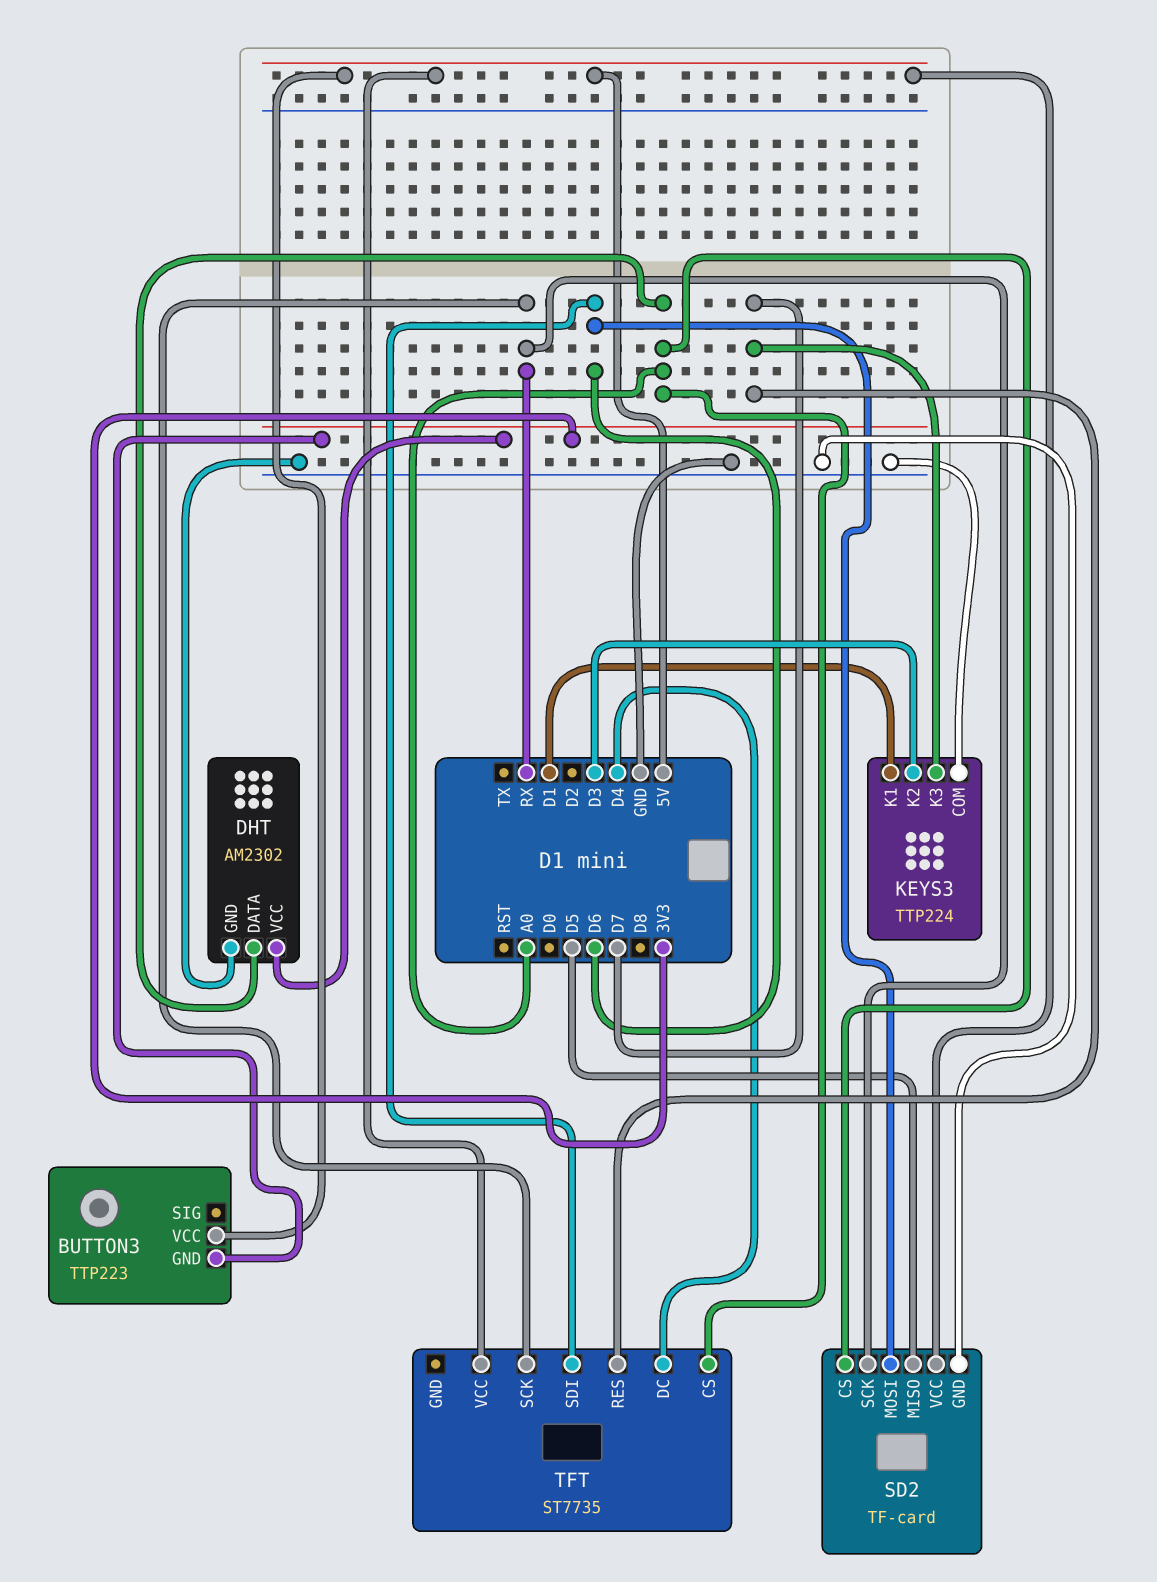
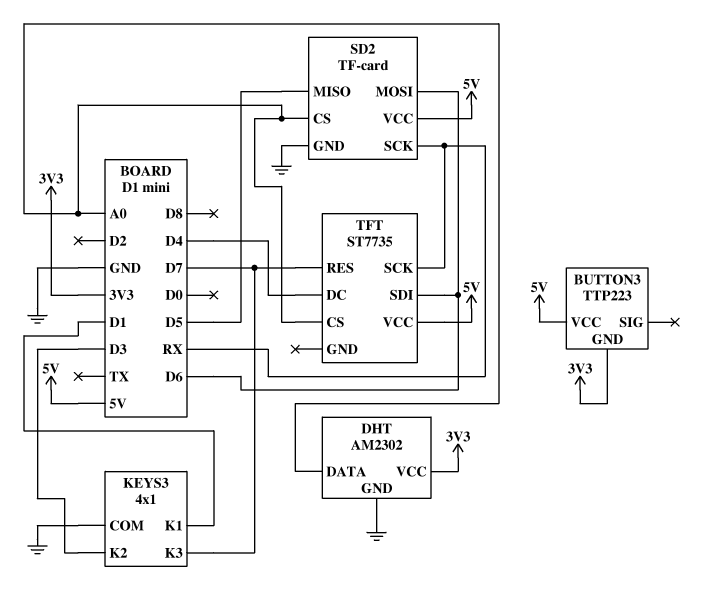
KEYS3: TTP224 -> 4x1

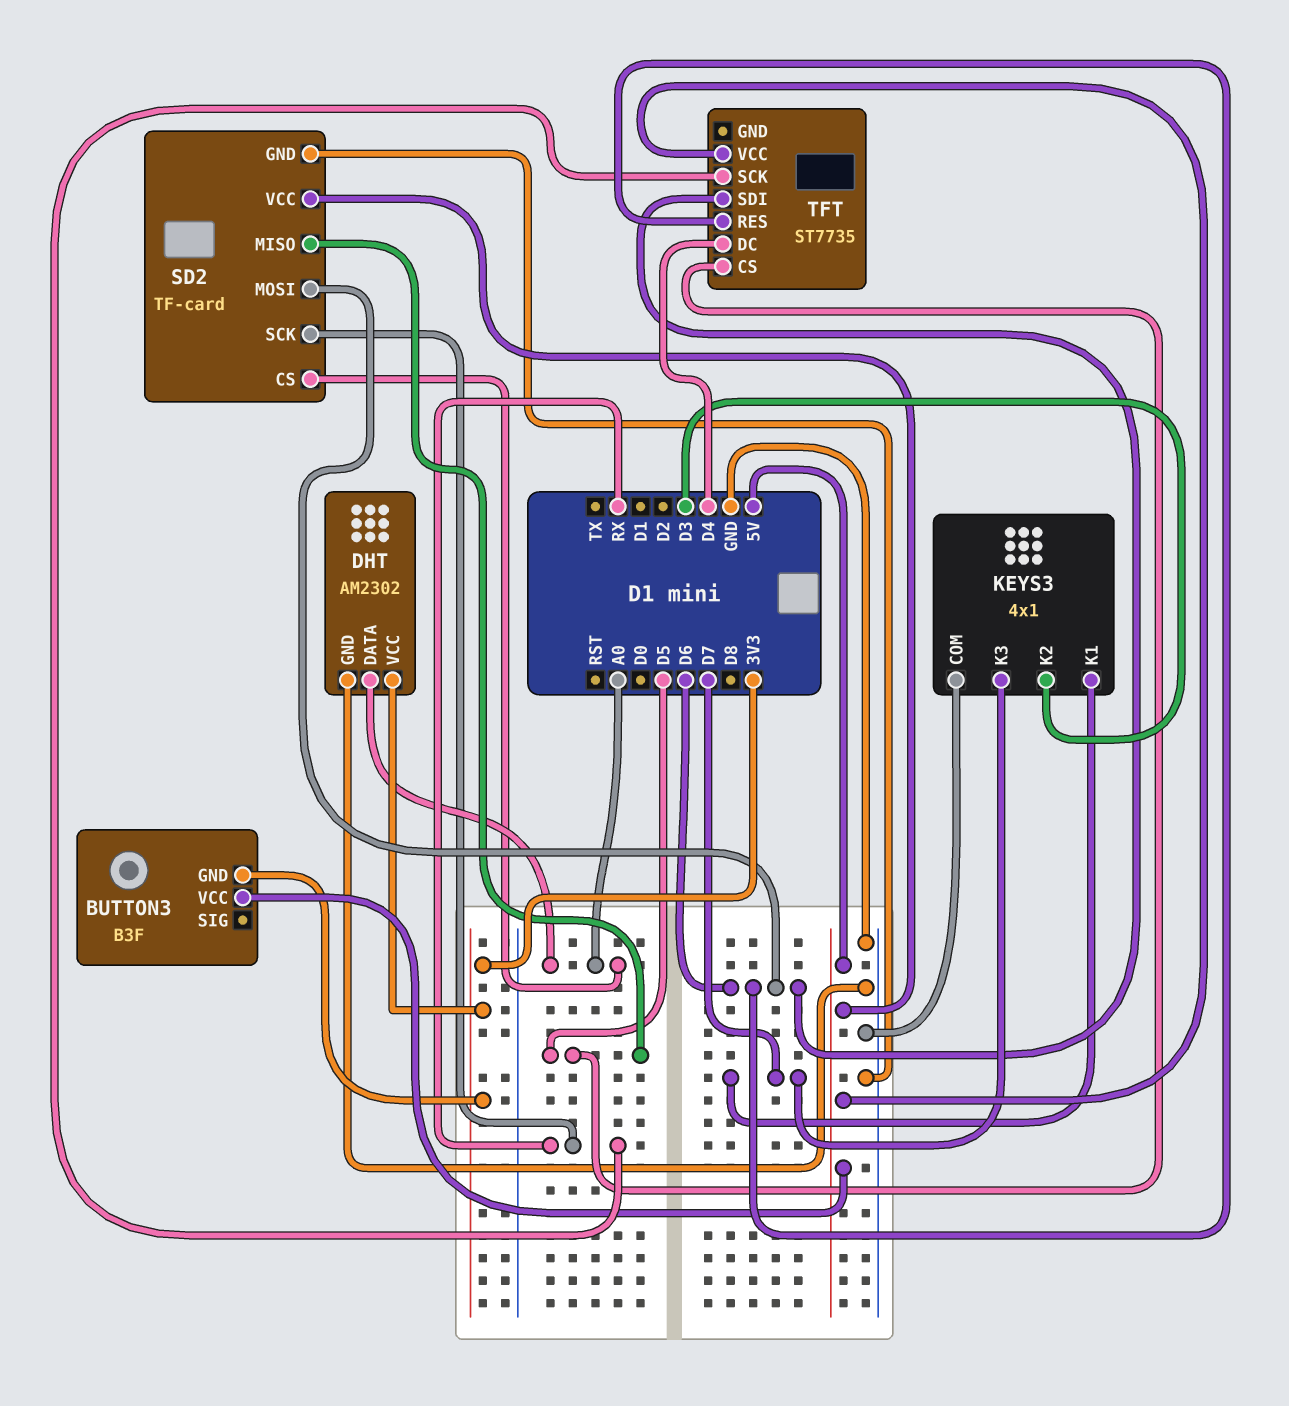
BUTTON3: TTP223 -> B3F
KEYS3 pin K1: D1 -> D7
TFT pin CS: A0 -> D5
TFT pin RES: D7 -> D6

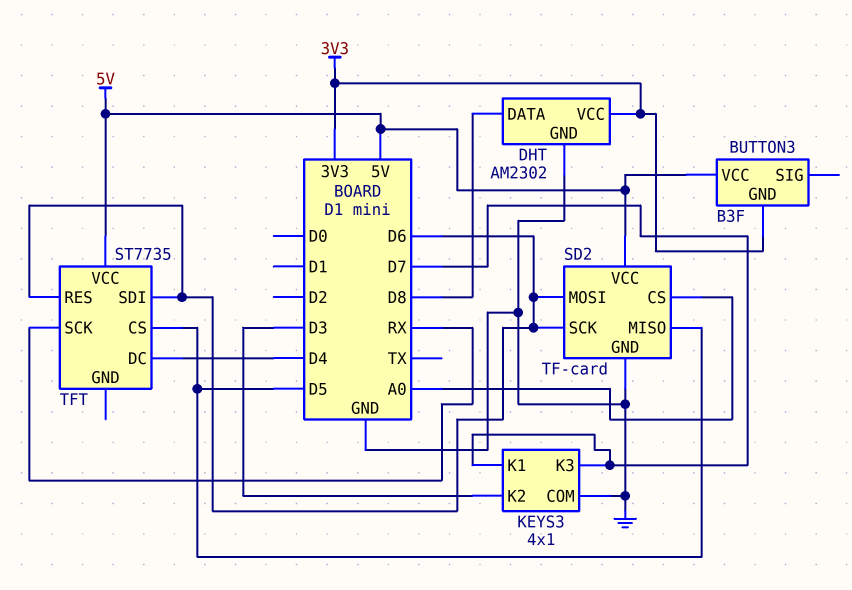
DHT pin DATA: A0 -> D8
SD2 pin SCK: RX -> D6

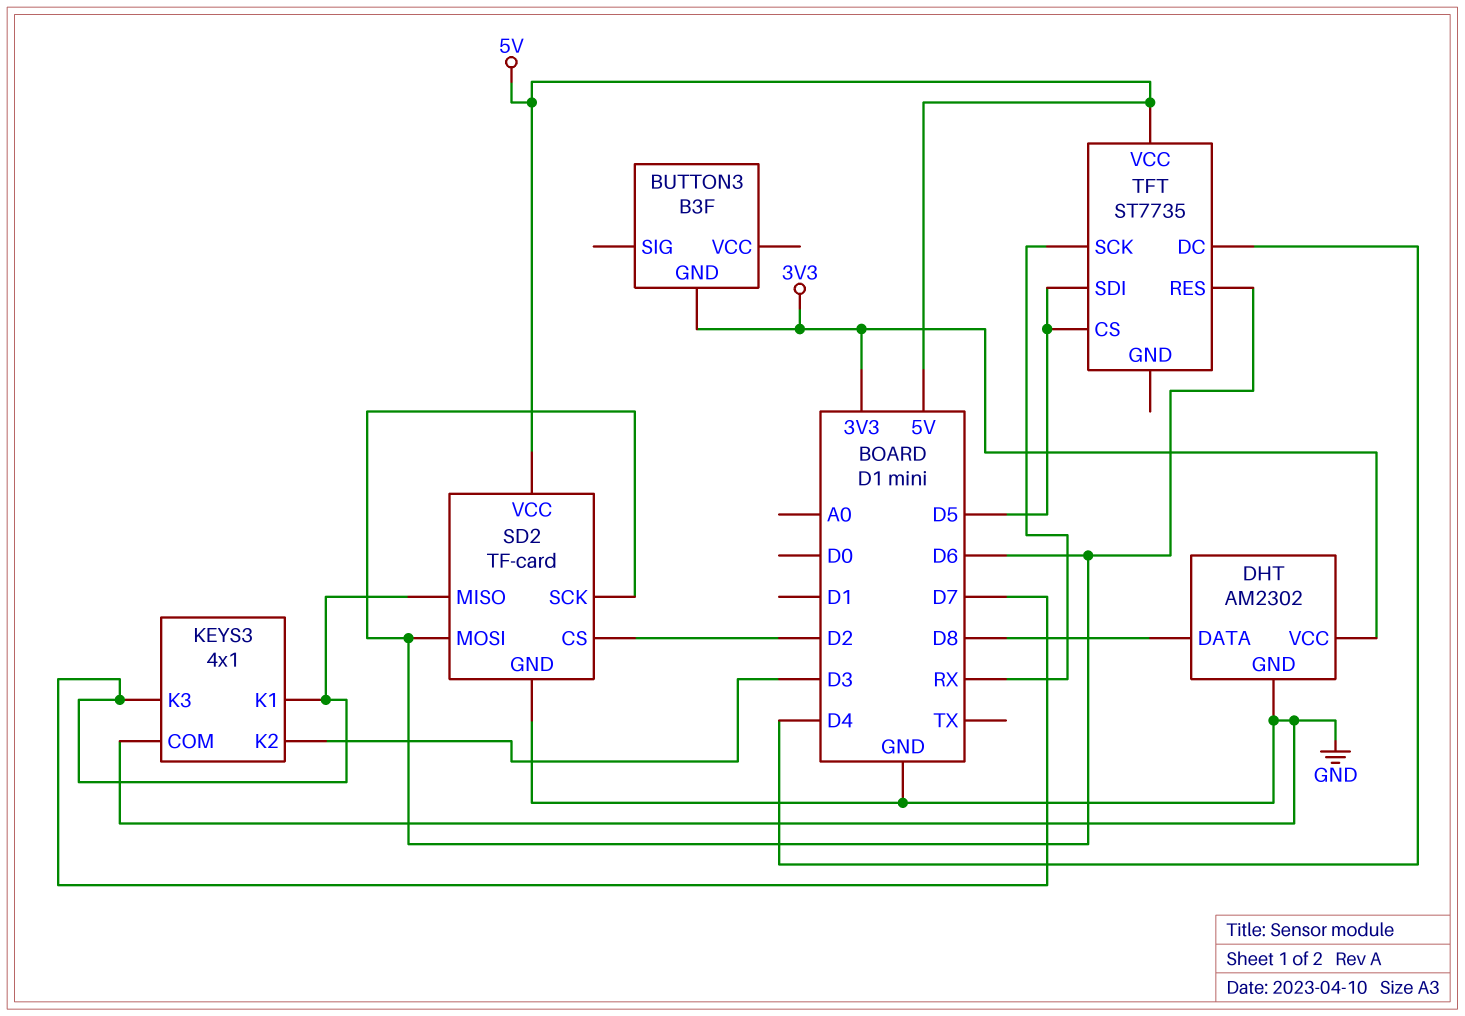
BUTTON3 pin VCC: 5V -> none
SD2 pin CS: A0 -> D2
SD2 pin MISO: D5 -> D7
TFT pin SDI: D6 -> D5

